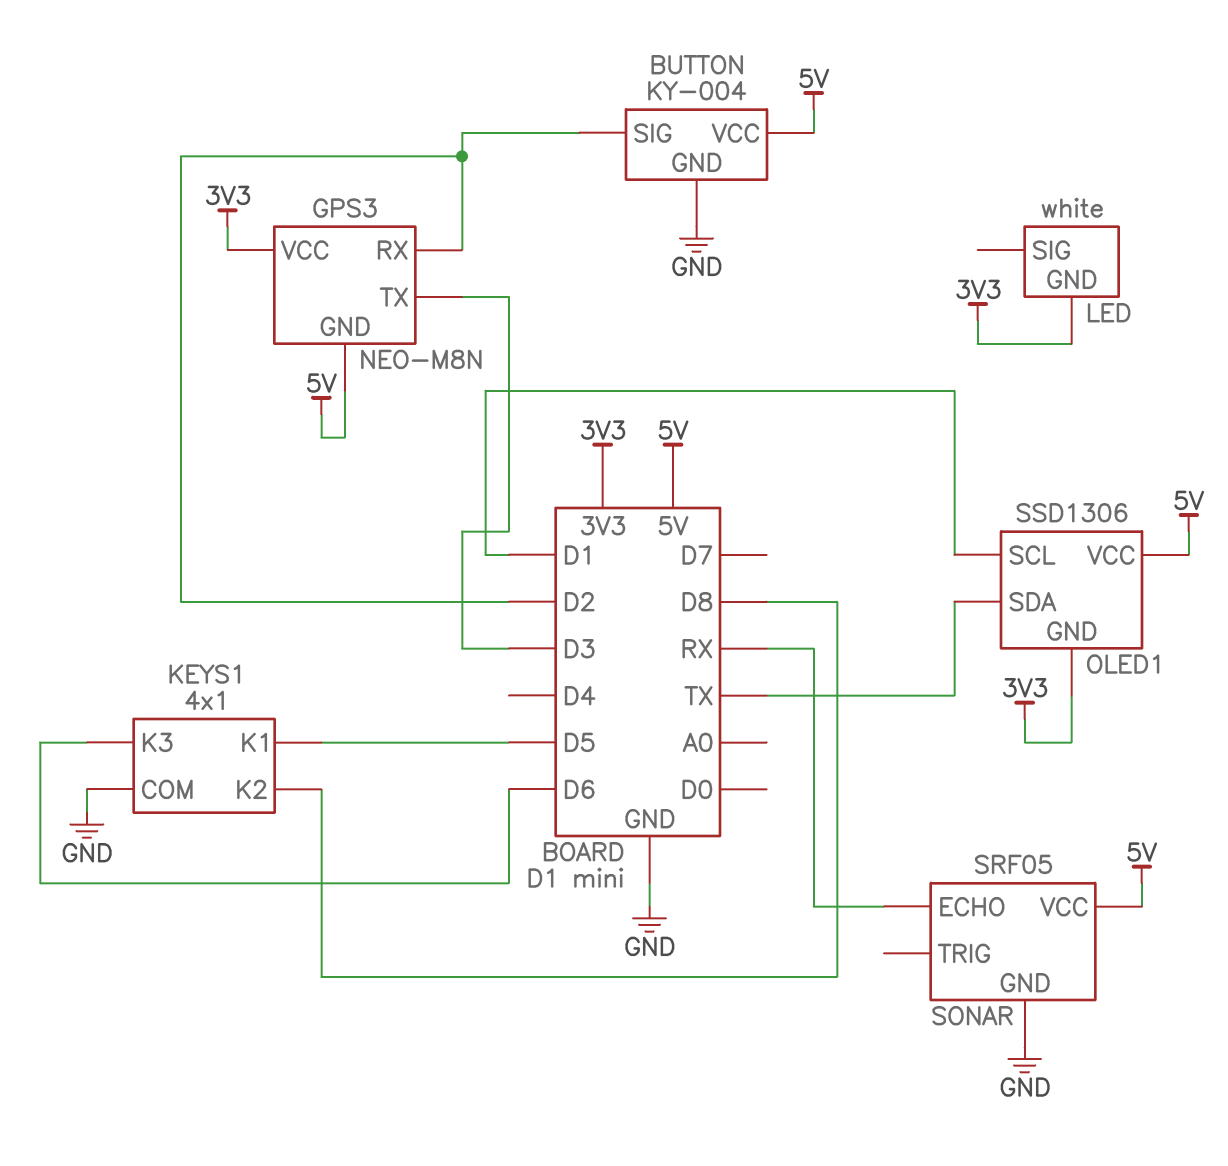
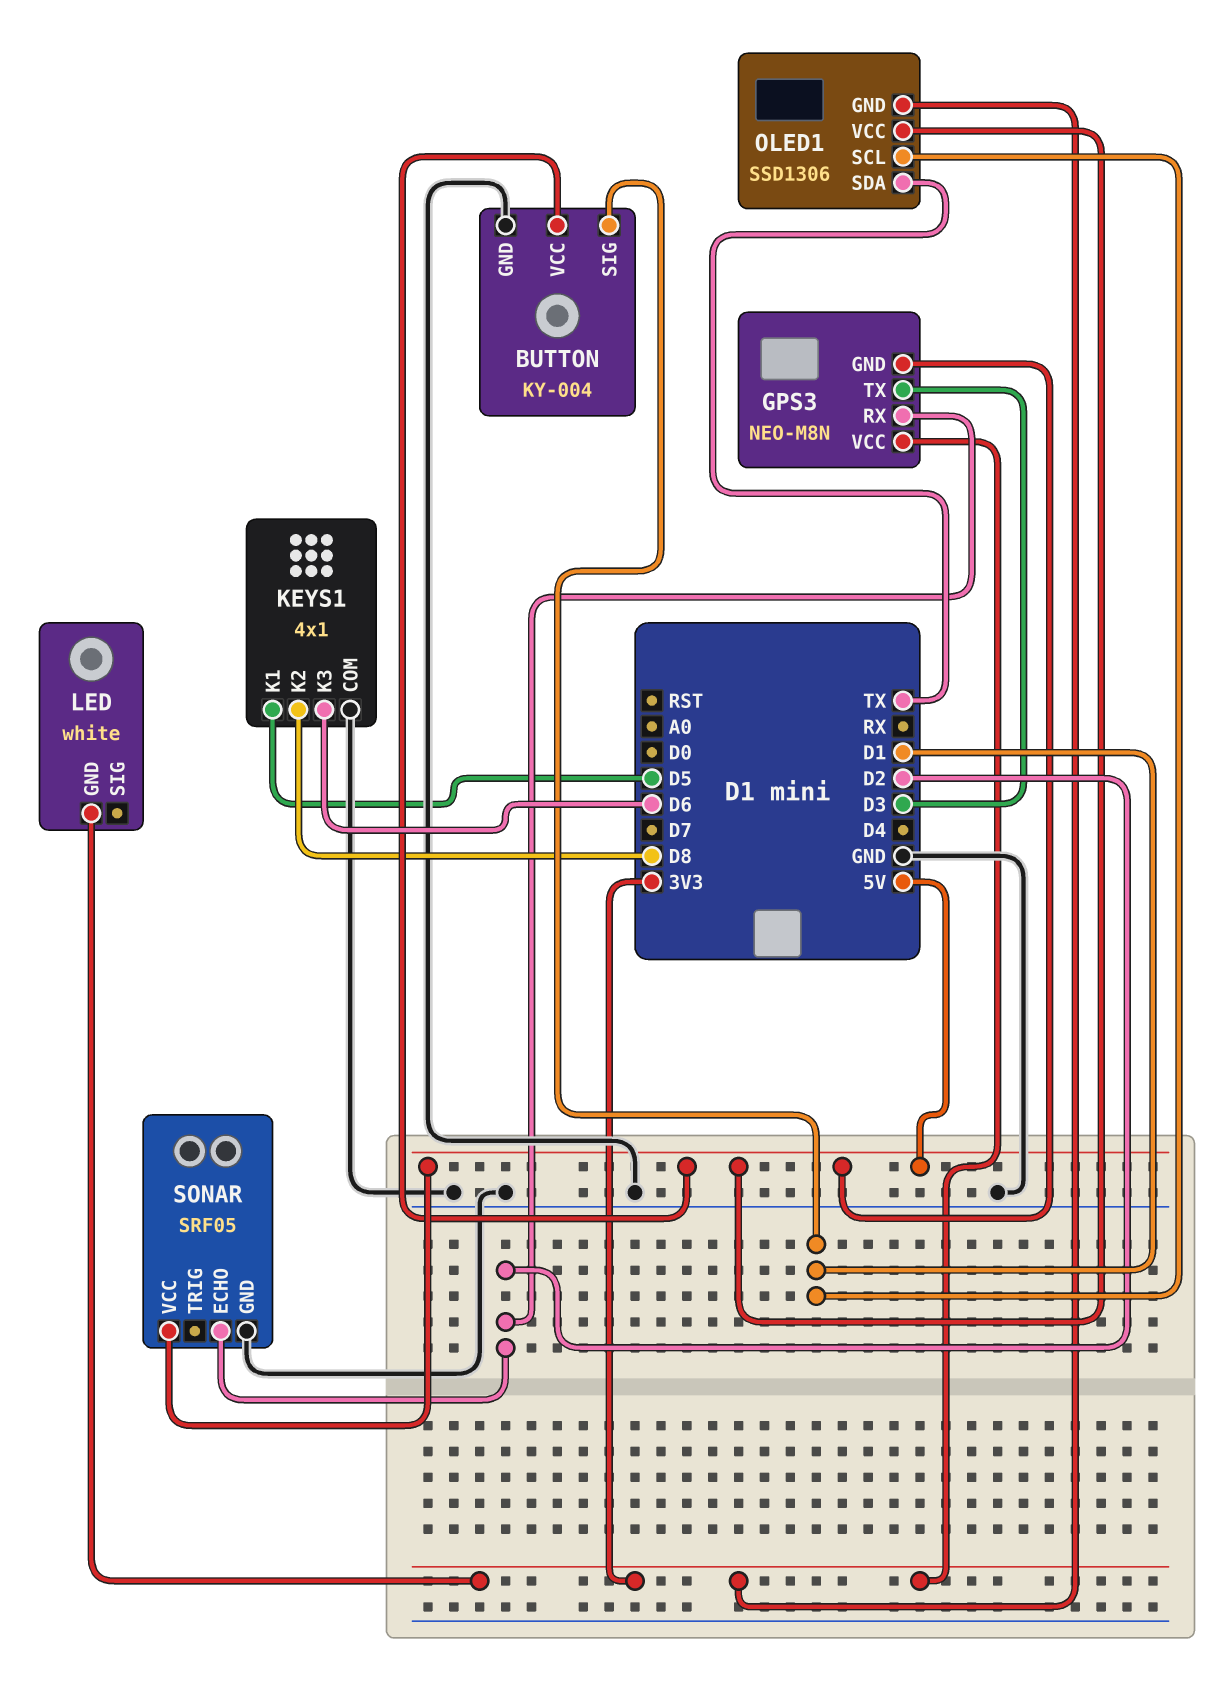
BUTTON pin SIG: D2 -> D1
SONAR pin ECHO: RX -> D2

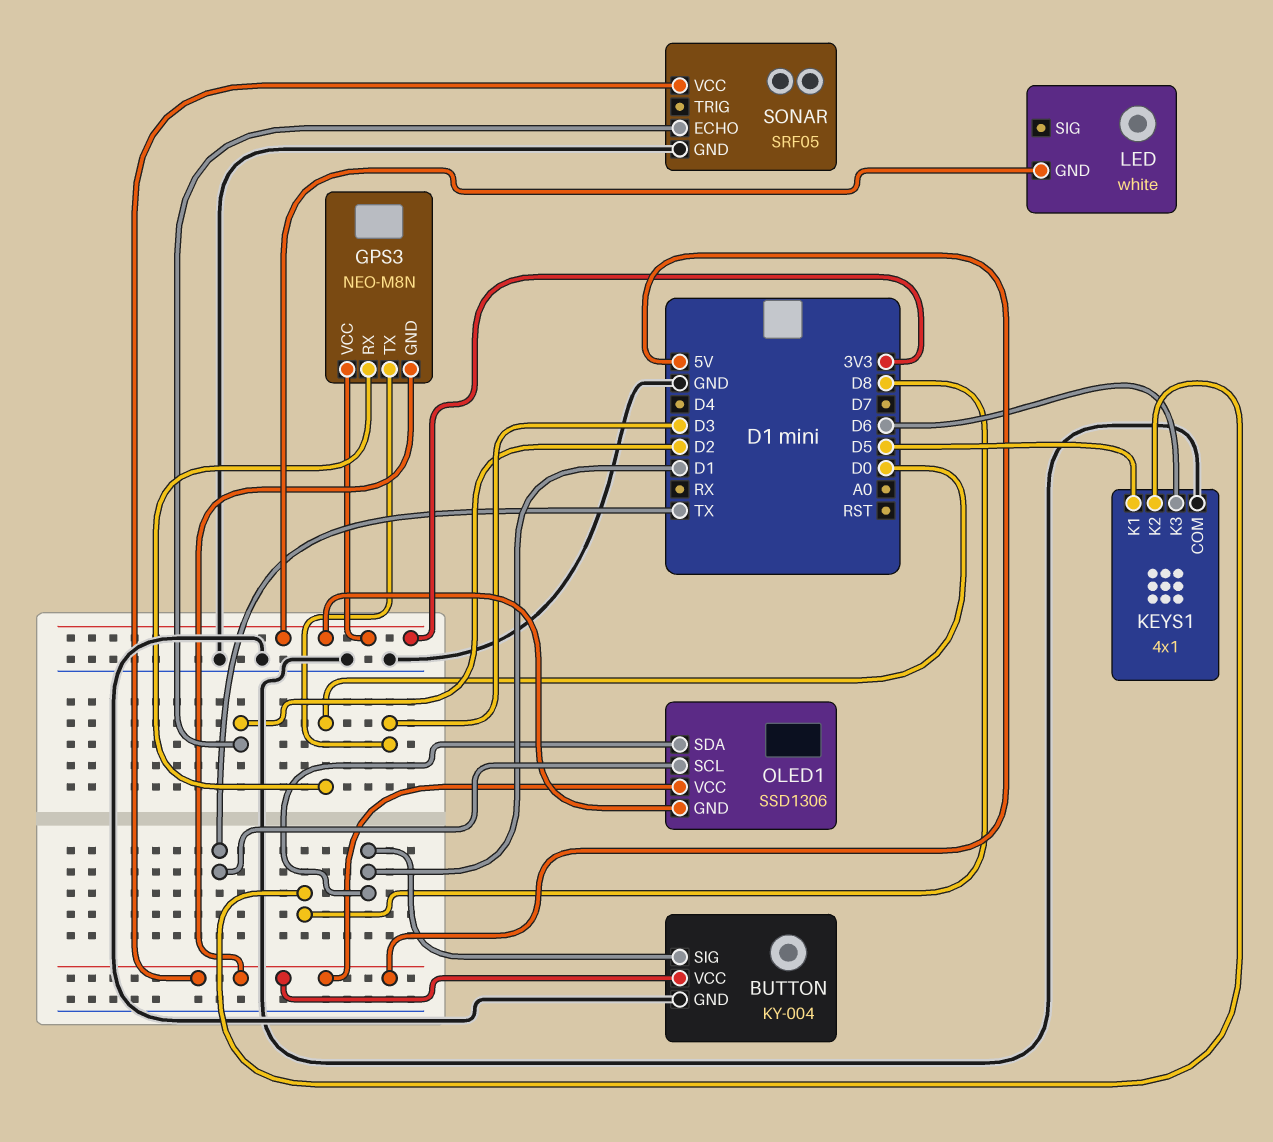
GPS3 pin RX: D2 -> D0
OLED1 pin SCL: D1 -> TX
OLED1 pin SDA: TX -> D1

